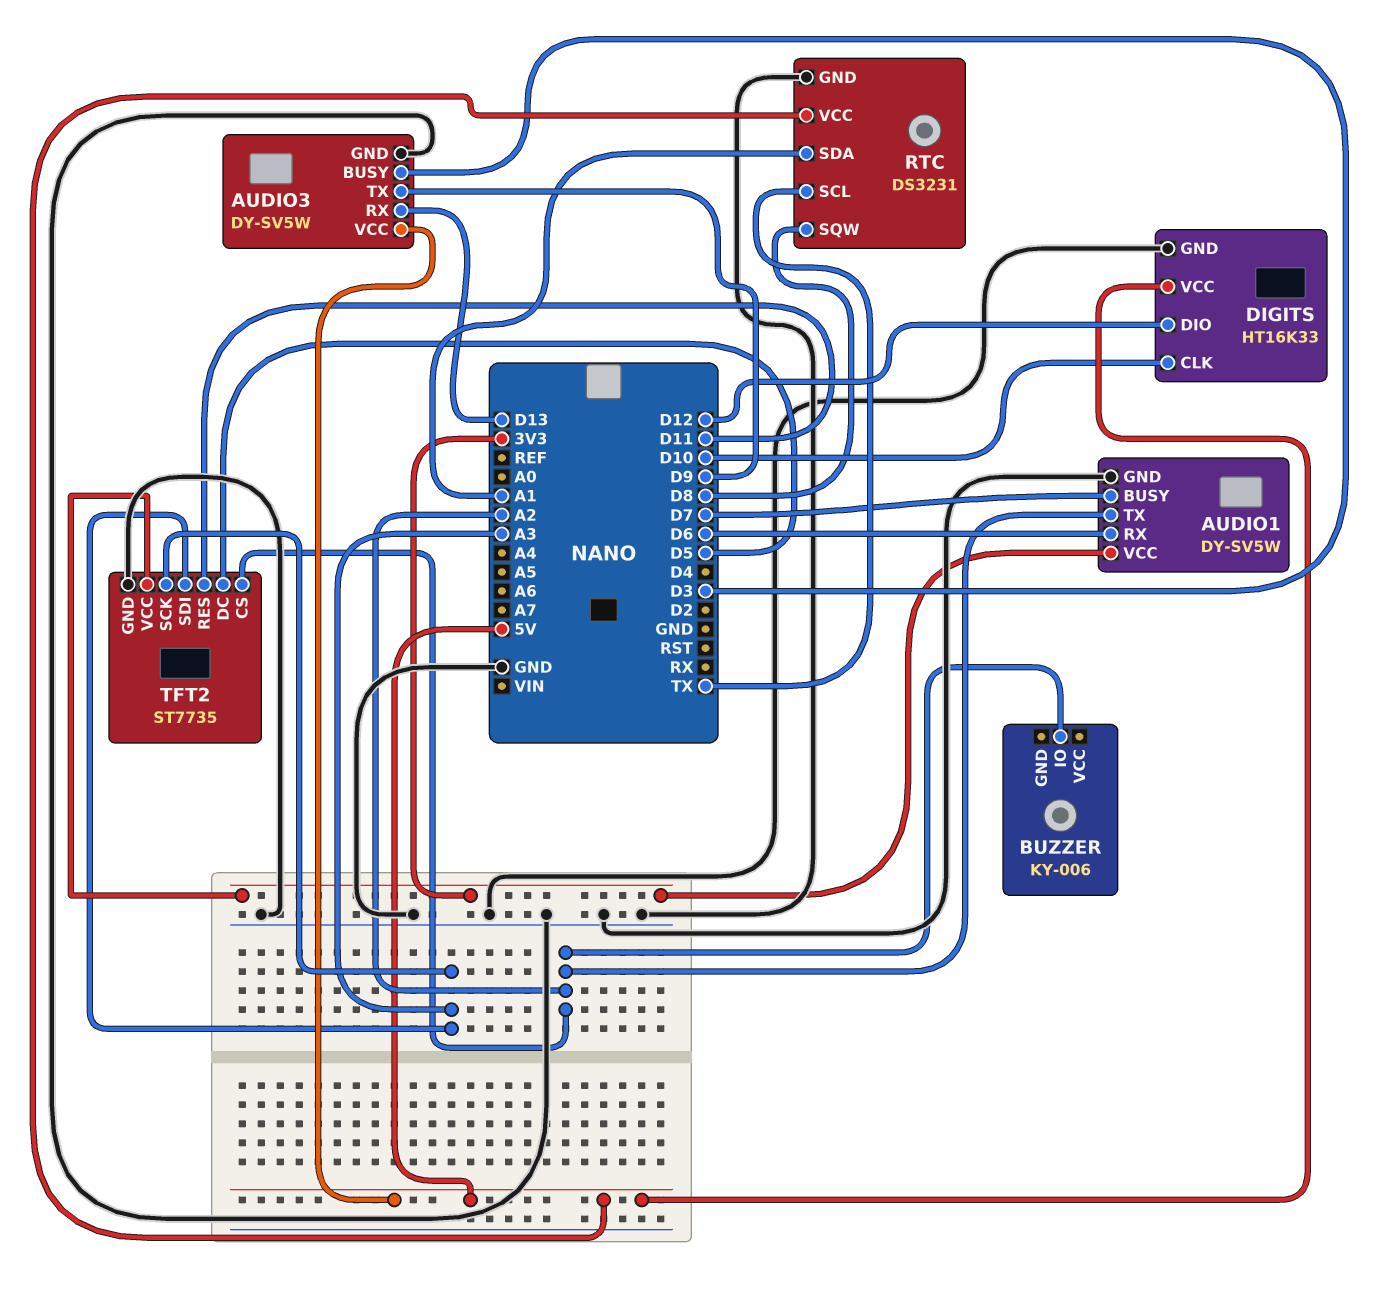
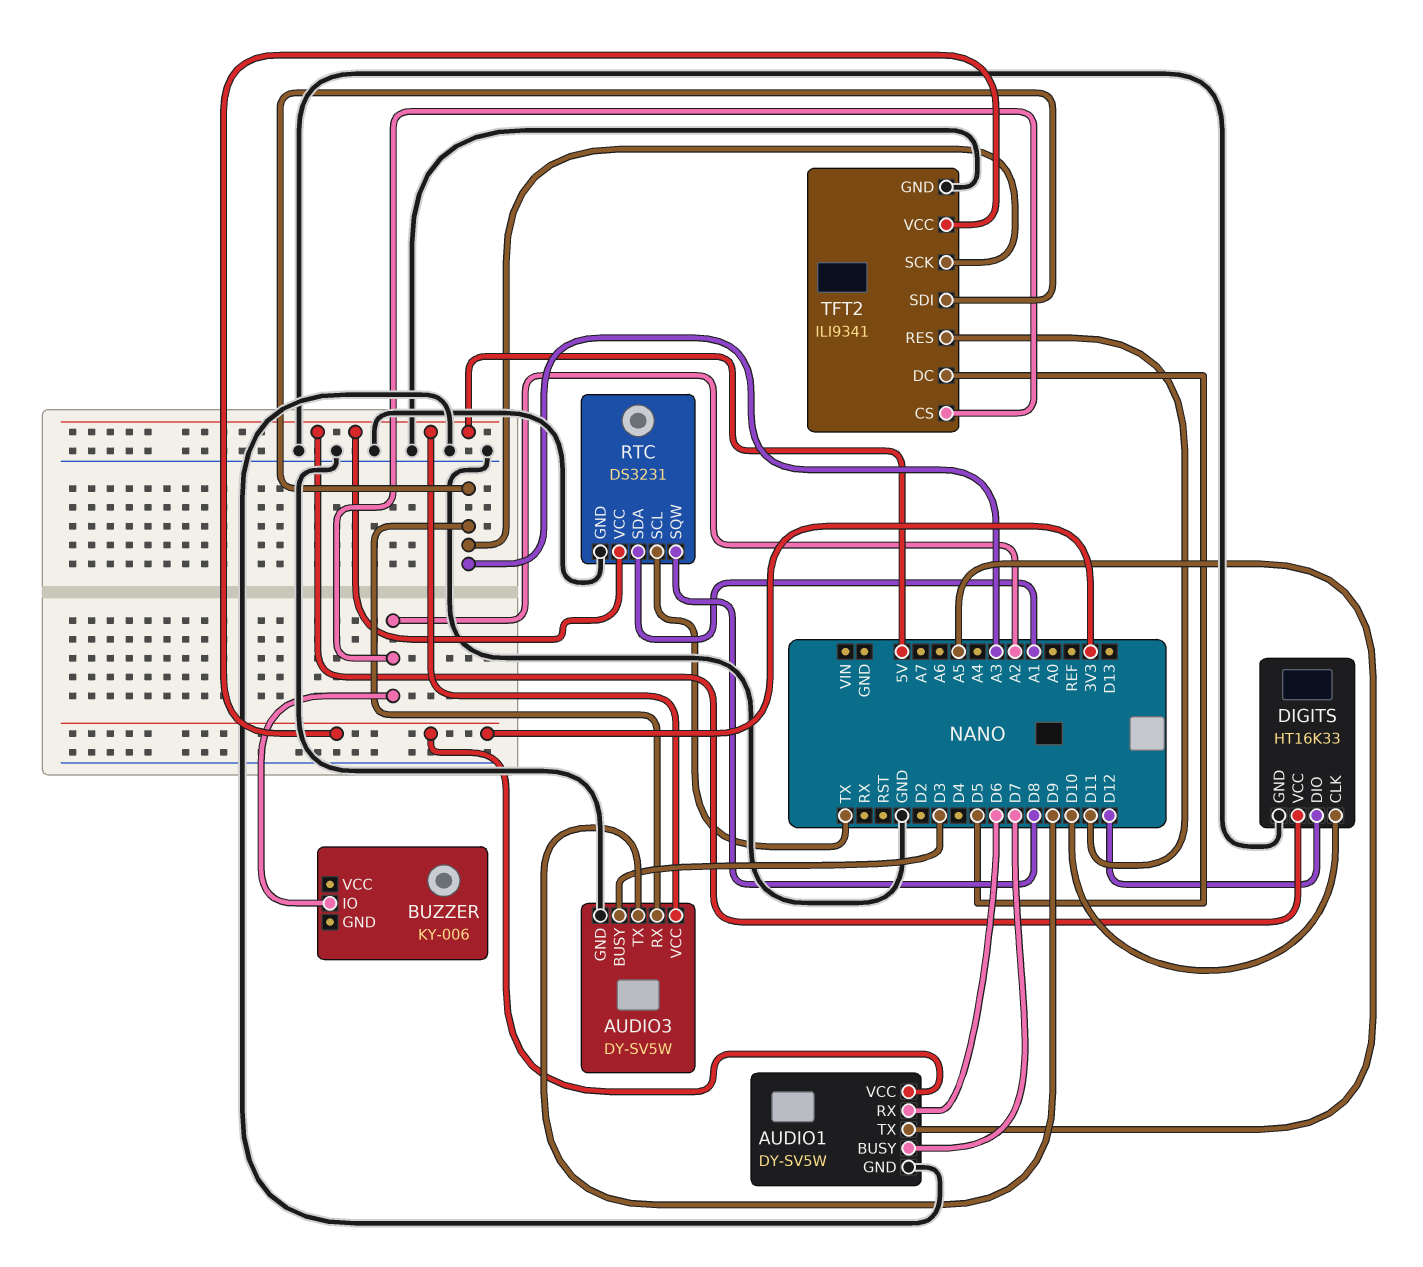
AUDIO1 pin TX: A2 -> A5
AUDIO3 pin RX: D13 -> A3
TFT2: ST7735 -> ILI9341

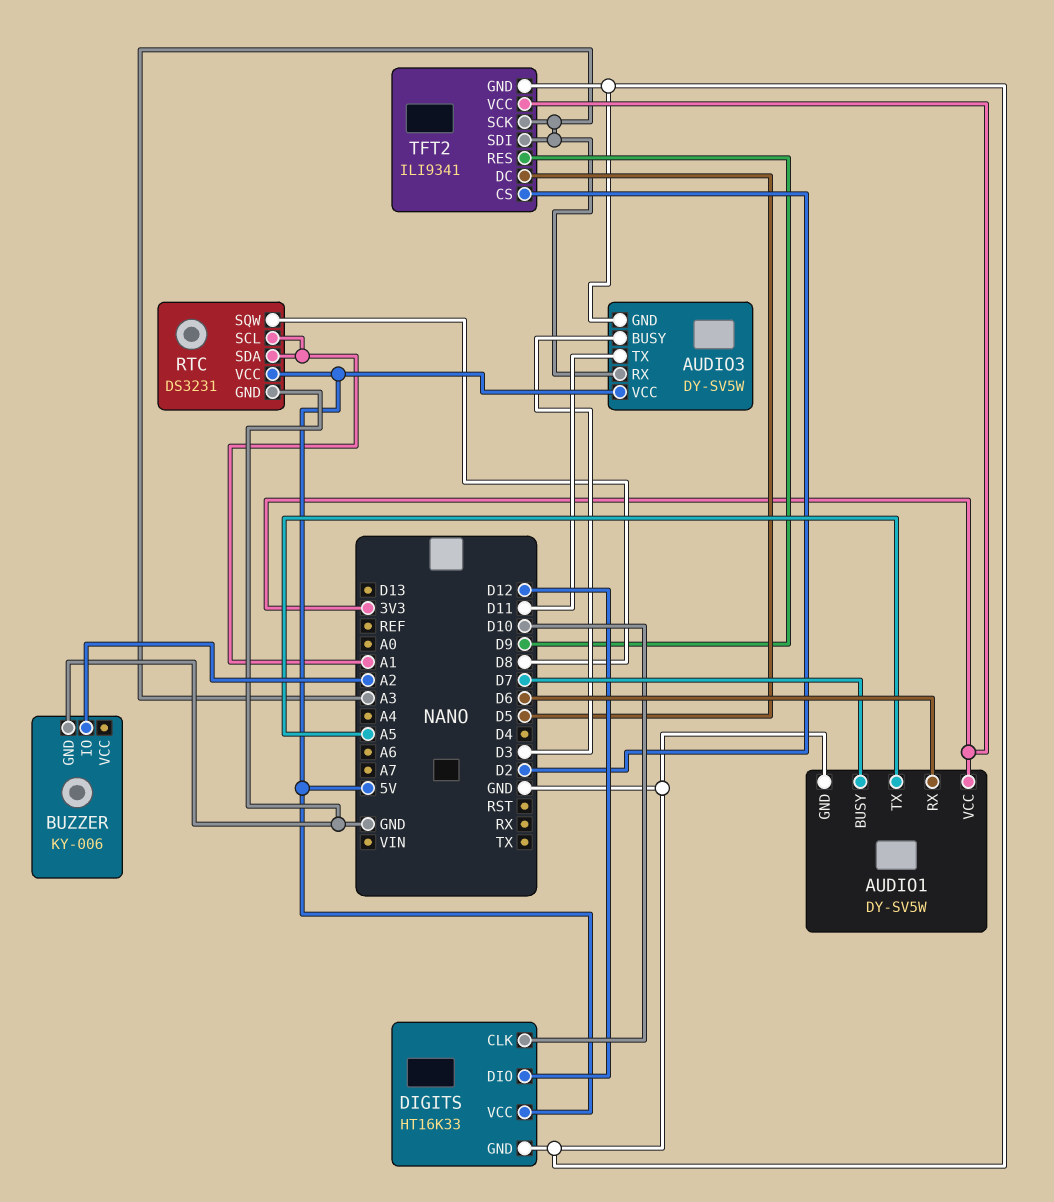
AUDIO3 pin TX: D9 -> D11
BUZZER pin GND: none -> GND
RTC pin SCL: TX -> A1
TFT2 pin CS: A2 -> D2
TFT2 pin RES: D11 -> D9

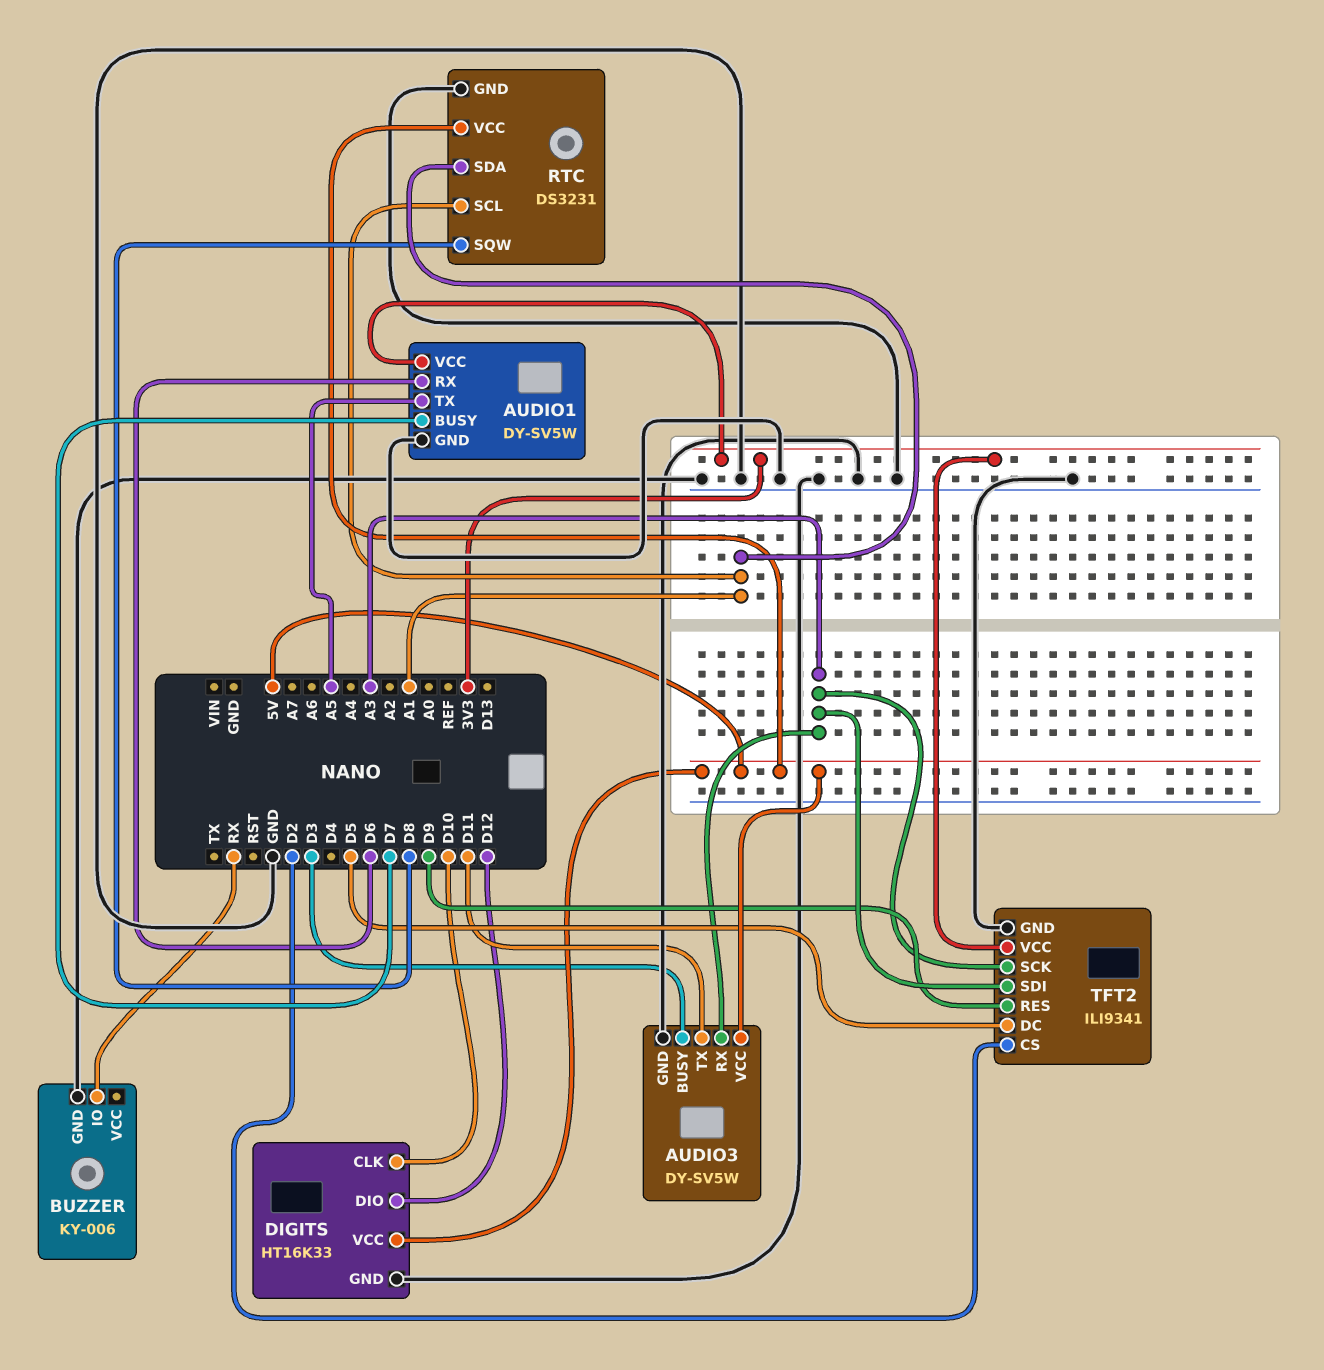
BUZZER pin IO: A2 -> RX

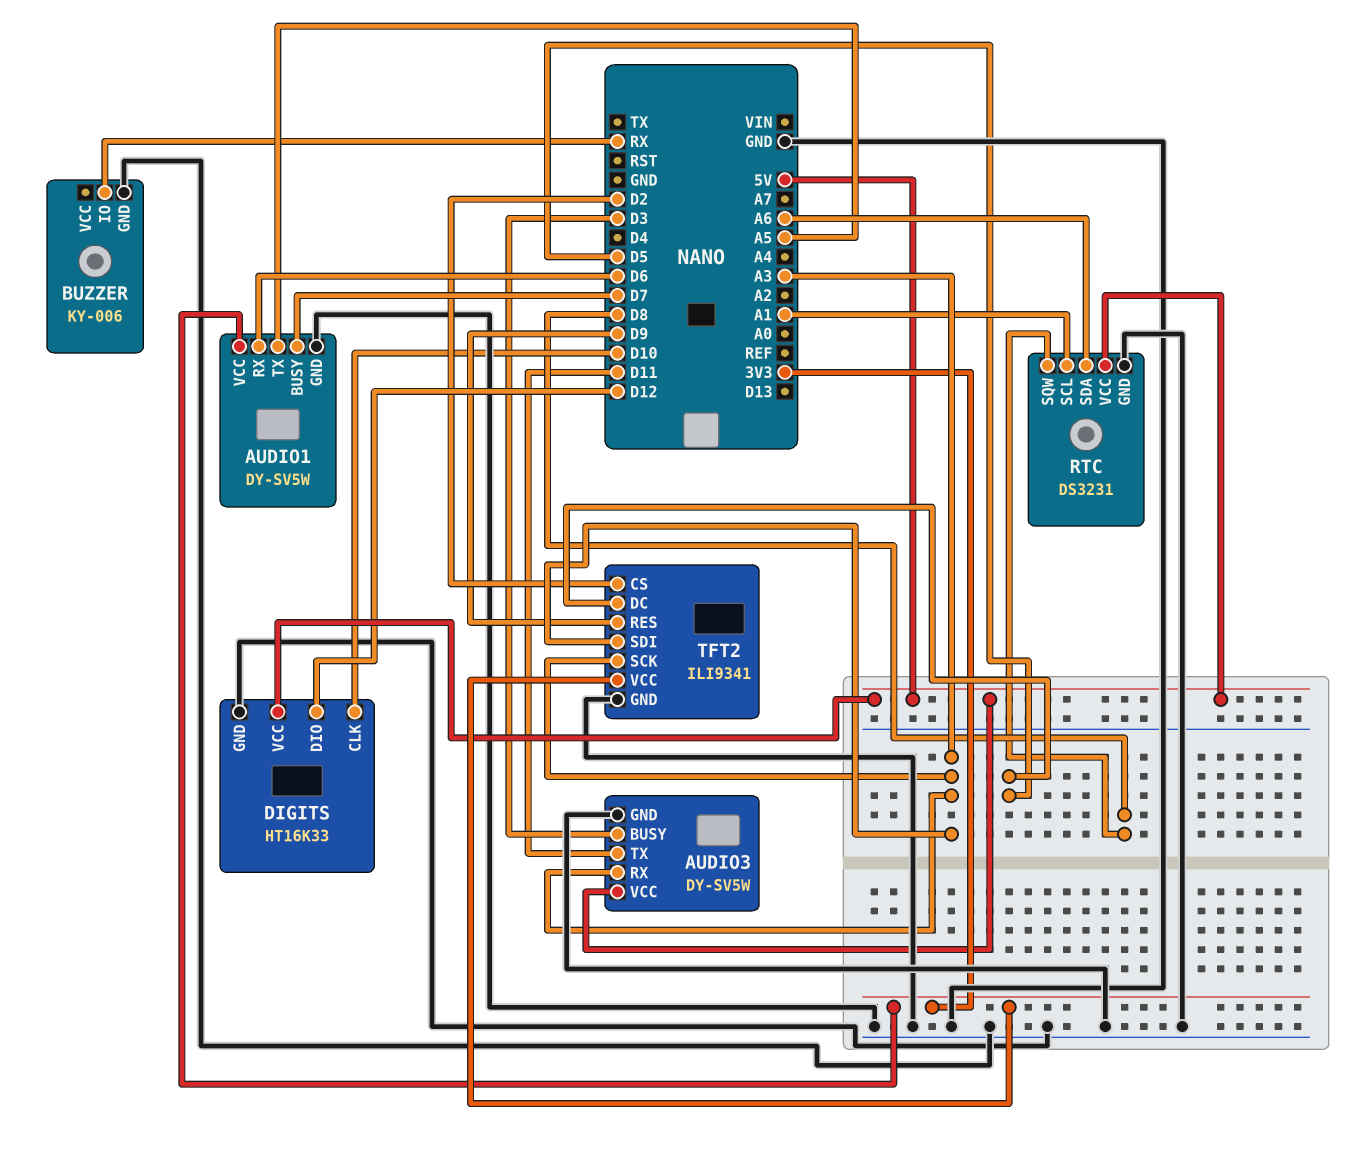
RTC pin SDA: A1 -> A6

